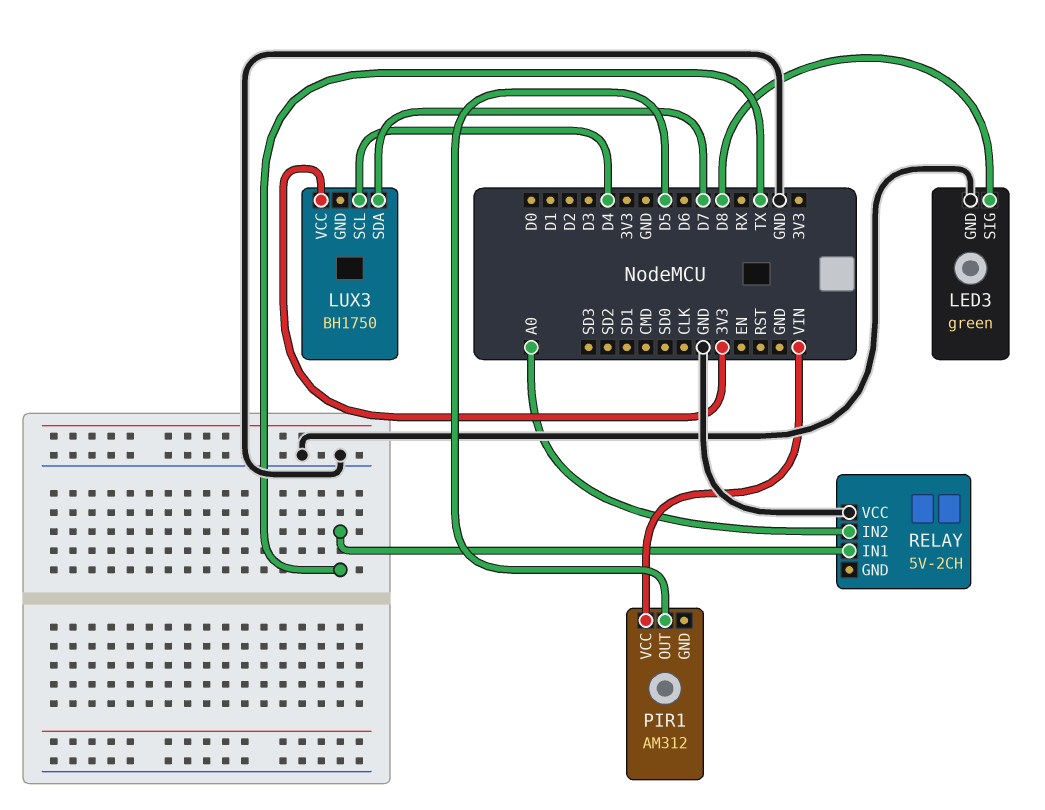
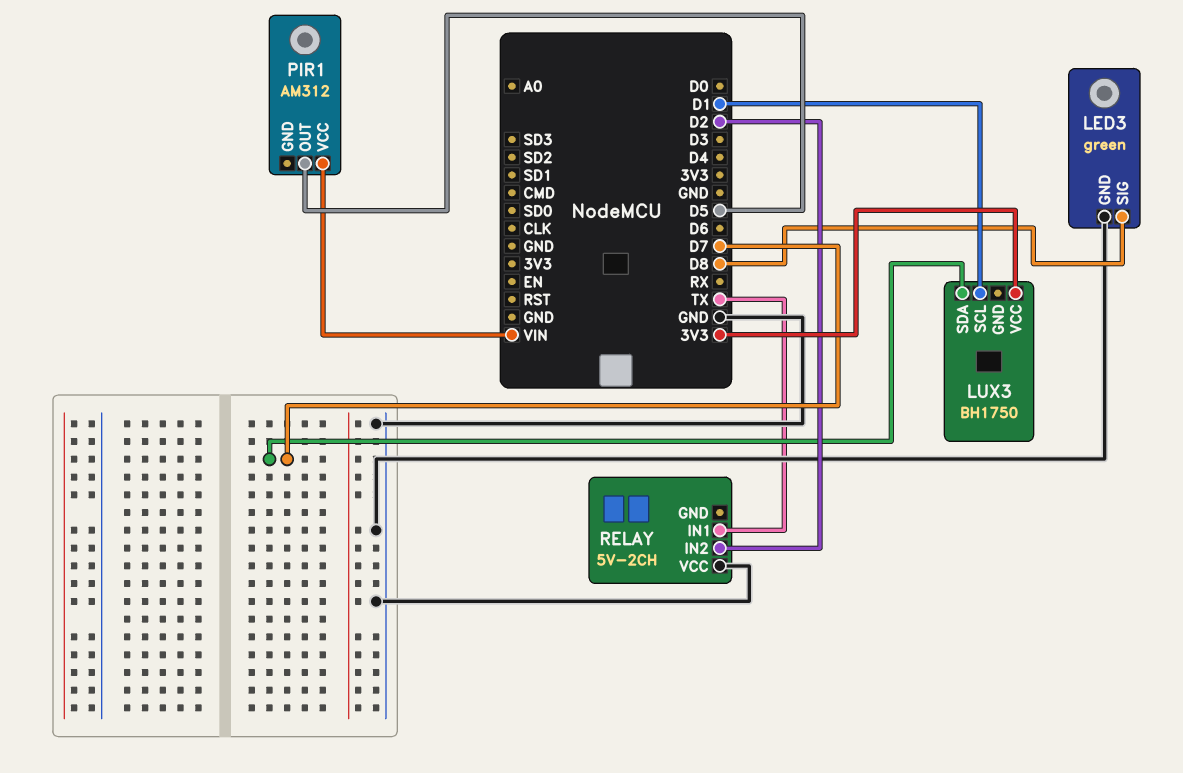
LUX3 pin SCL: D4 -> D1
RELAY pin IN2: A0 -> D2

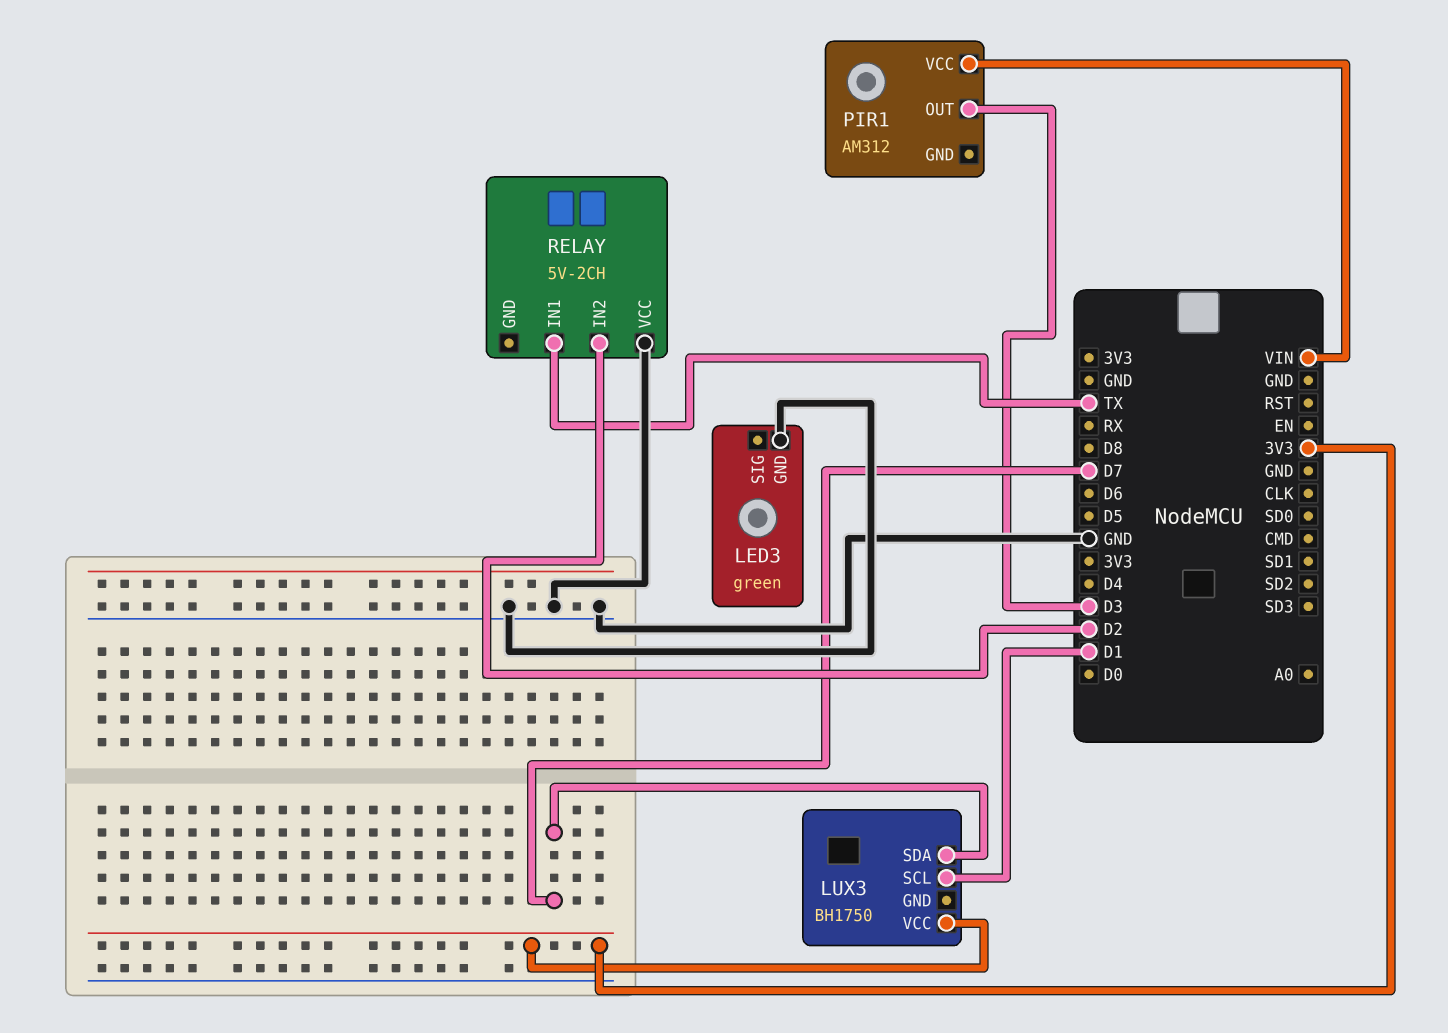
LED3 pin SIG: D8 -> none
PIR1 pin OUT: D5 -> D3

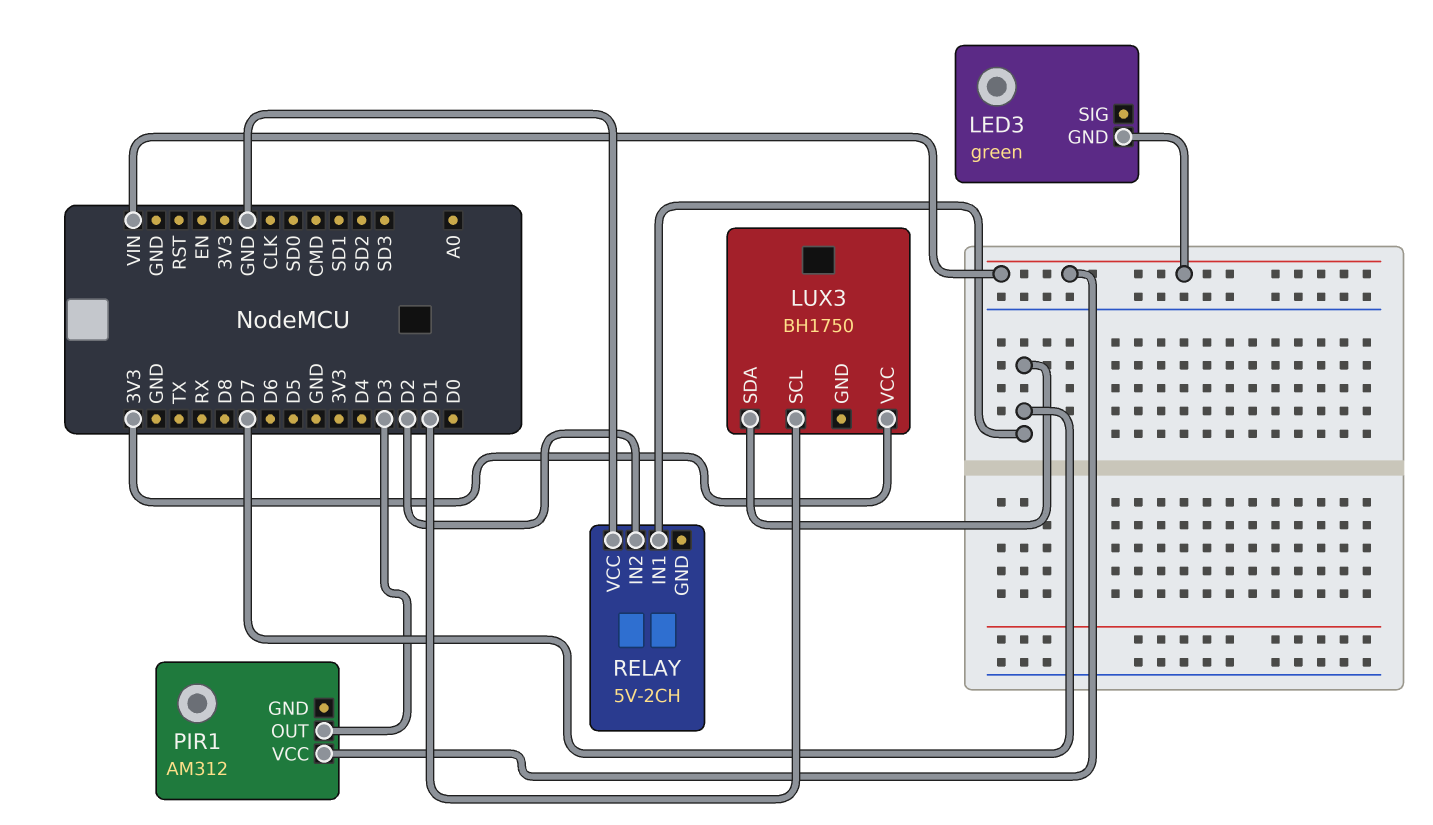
LED3 pin GND: GND -> VIN
RELAY pin IN1: TX -> D7

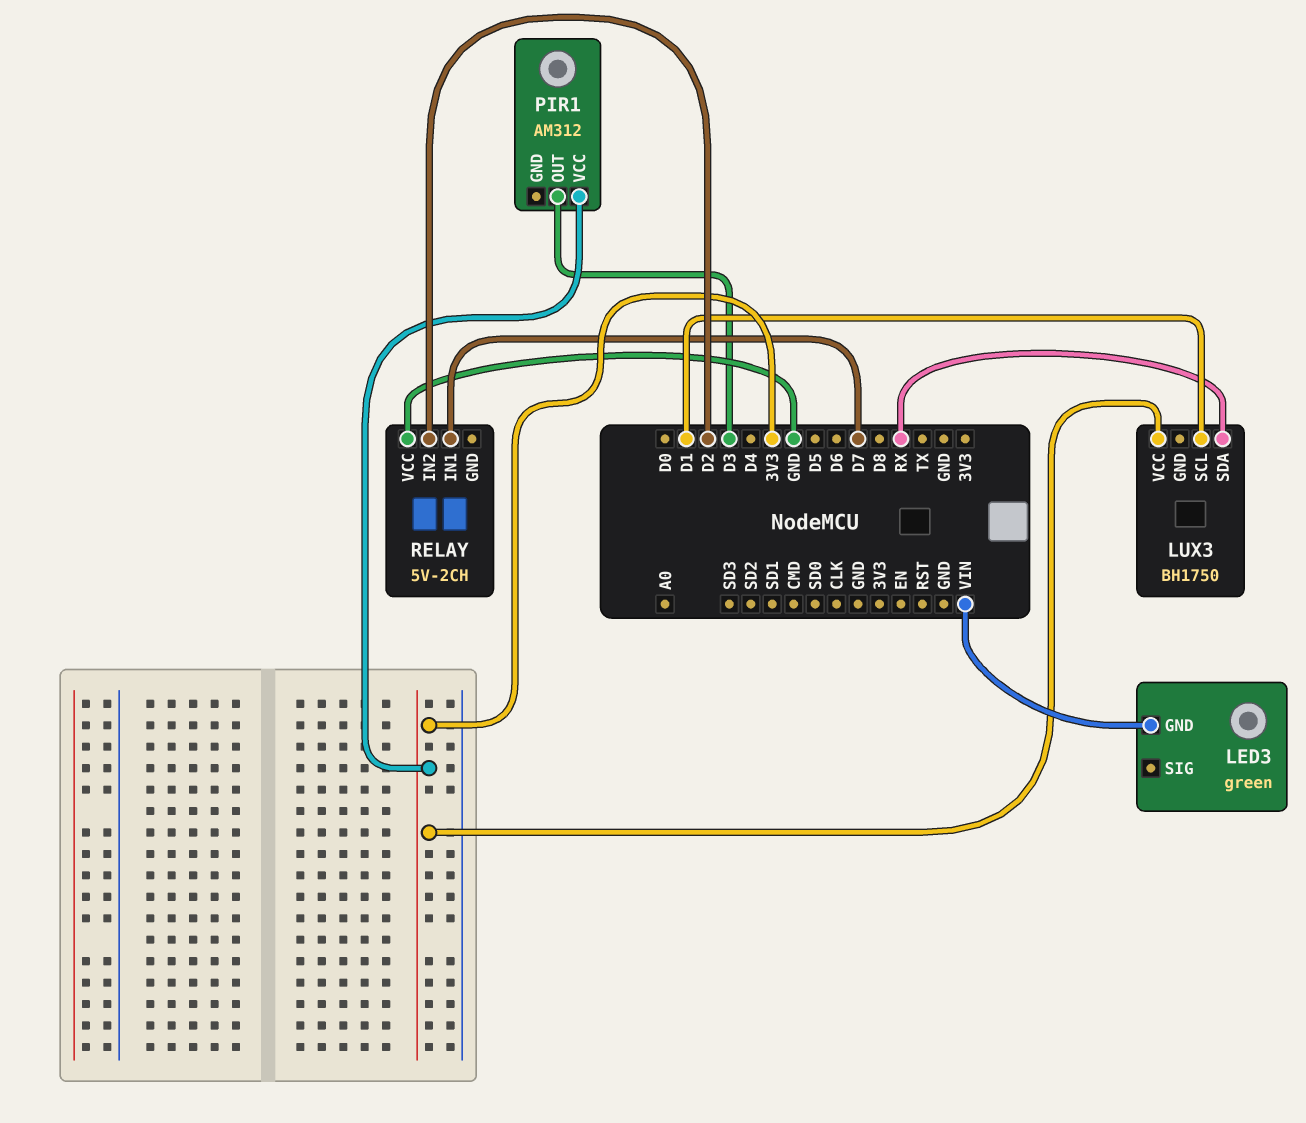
LUX3 pin SDA: D7 -> RX
PIR1 pin VCC: VIN -> 3V3

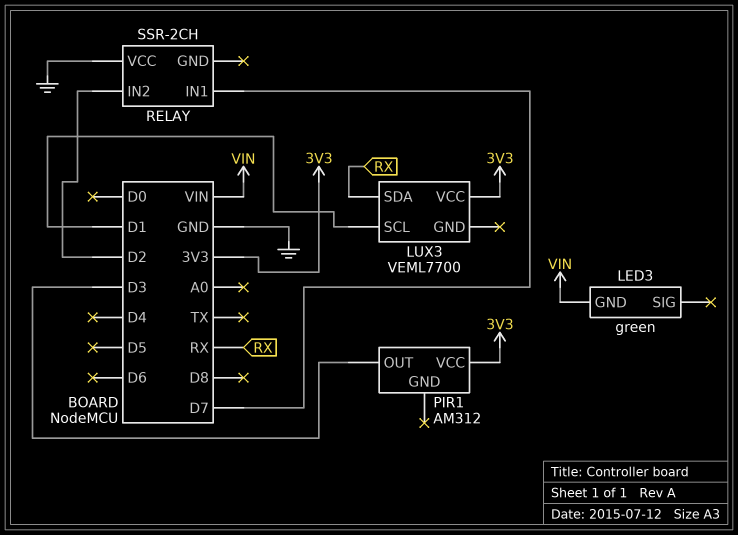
LUX3: BH1750 -> VEML7700
RELAY: 5V-2CH -> SSR-2CH

